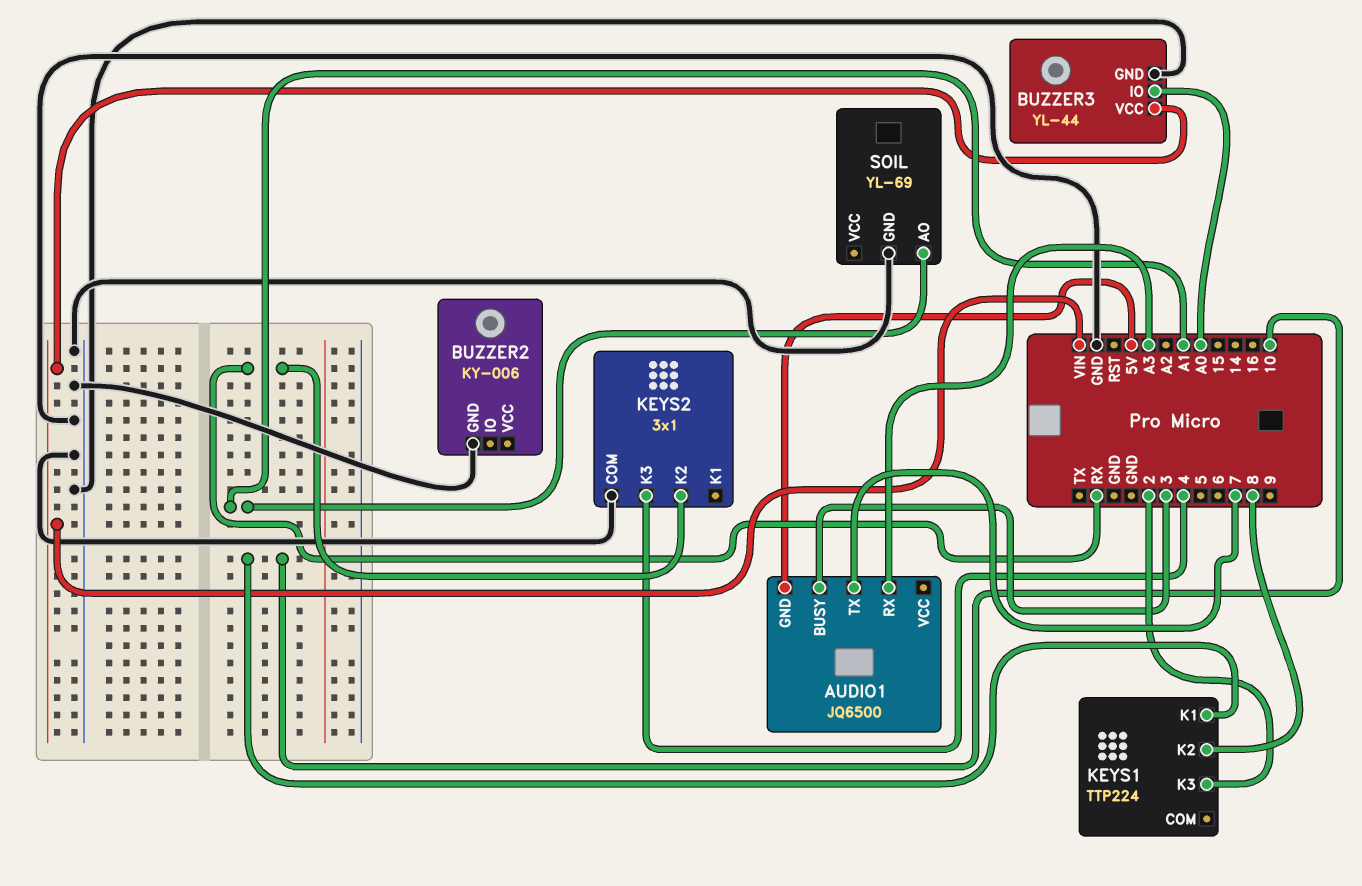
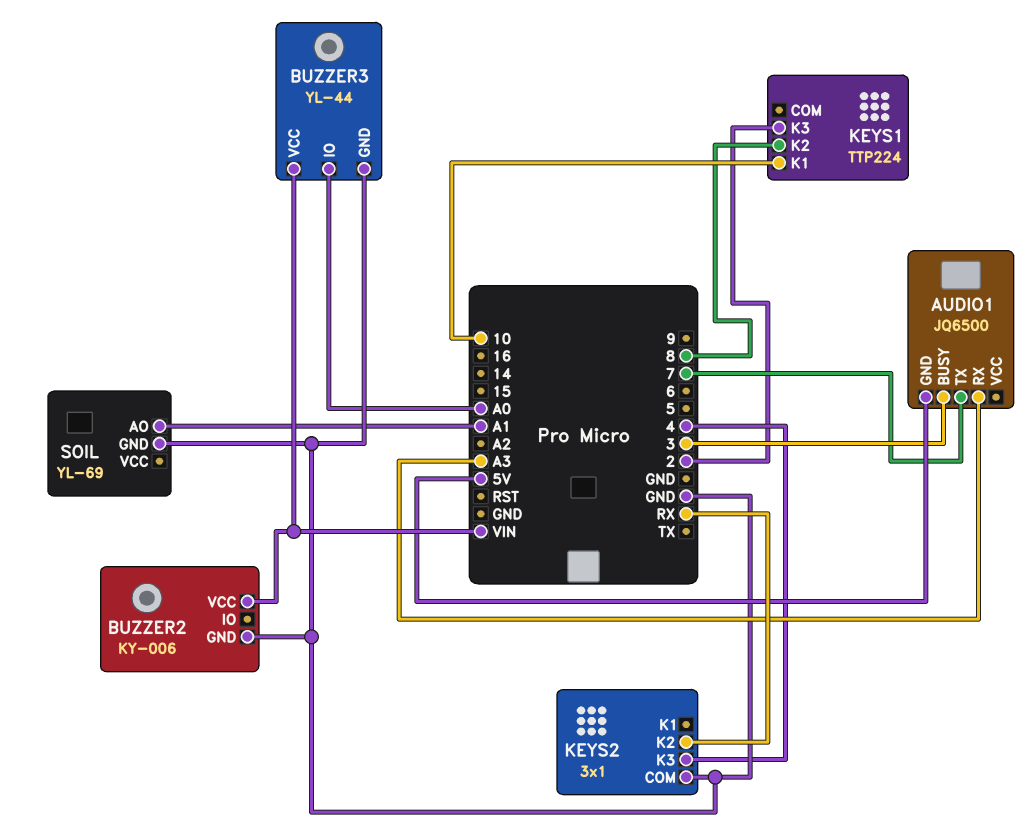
BUZZER2 pin VCC: none -> VIN

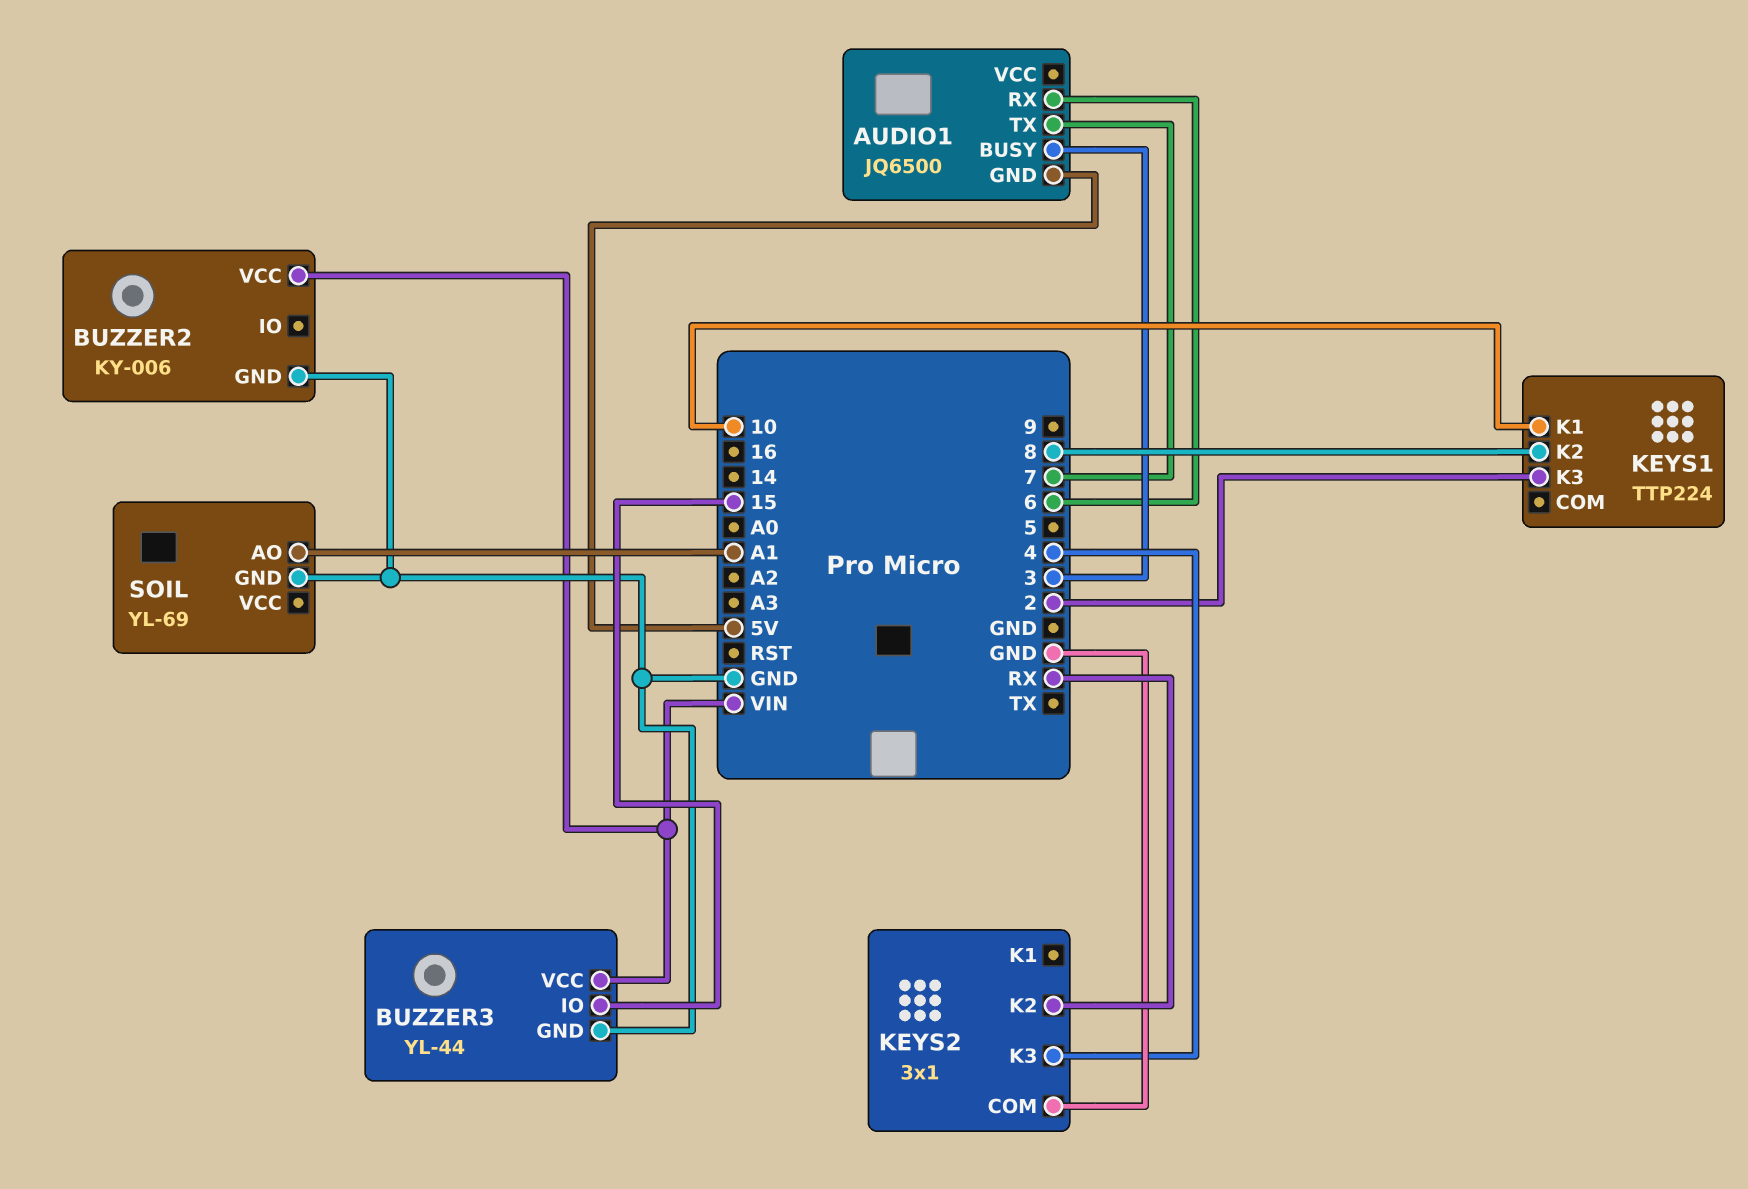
AUDIO1 pin RX: A3 -> 6
BUZZER3 pin IO: A0 -> 15

